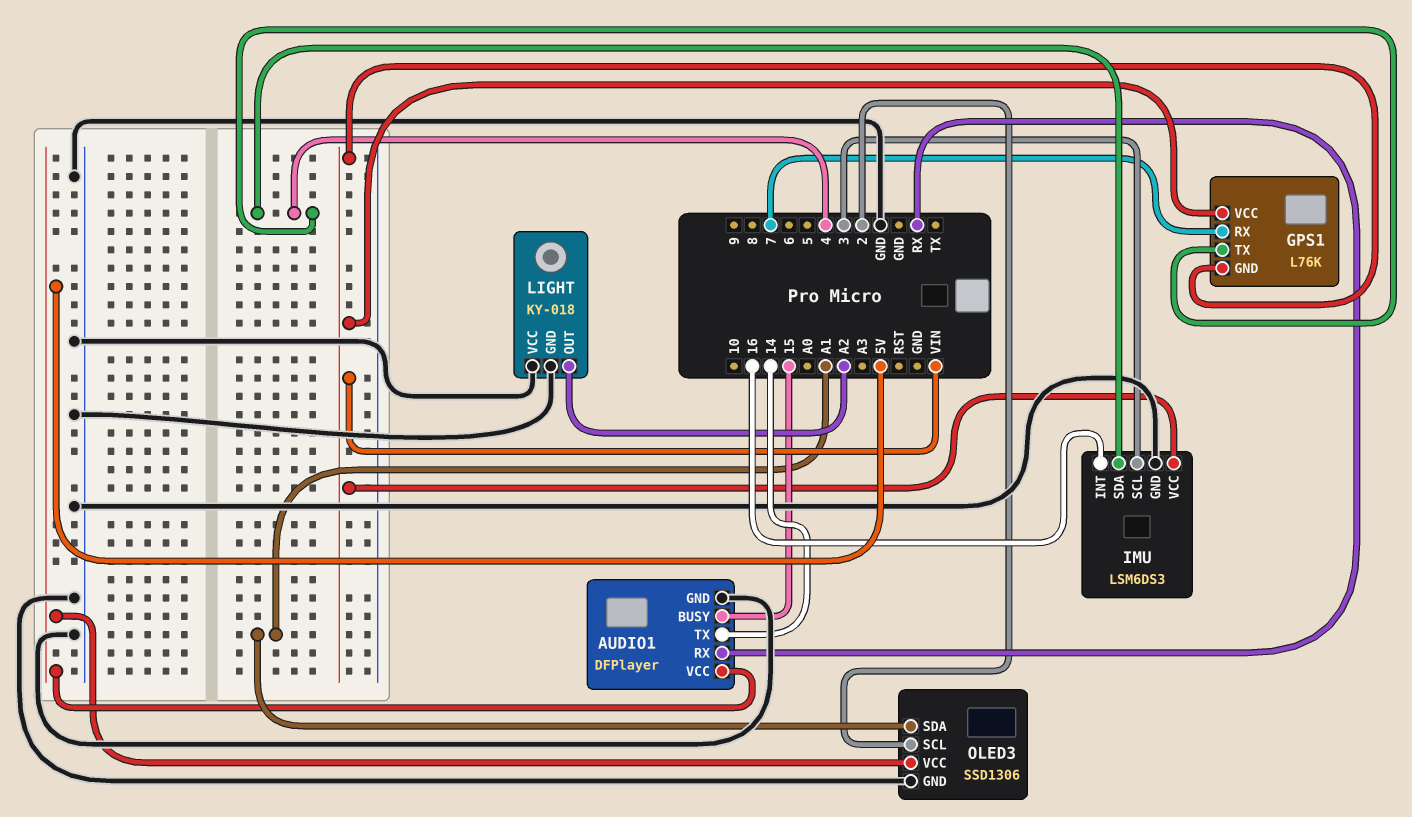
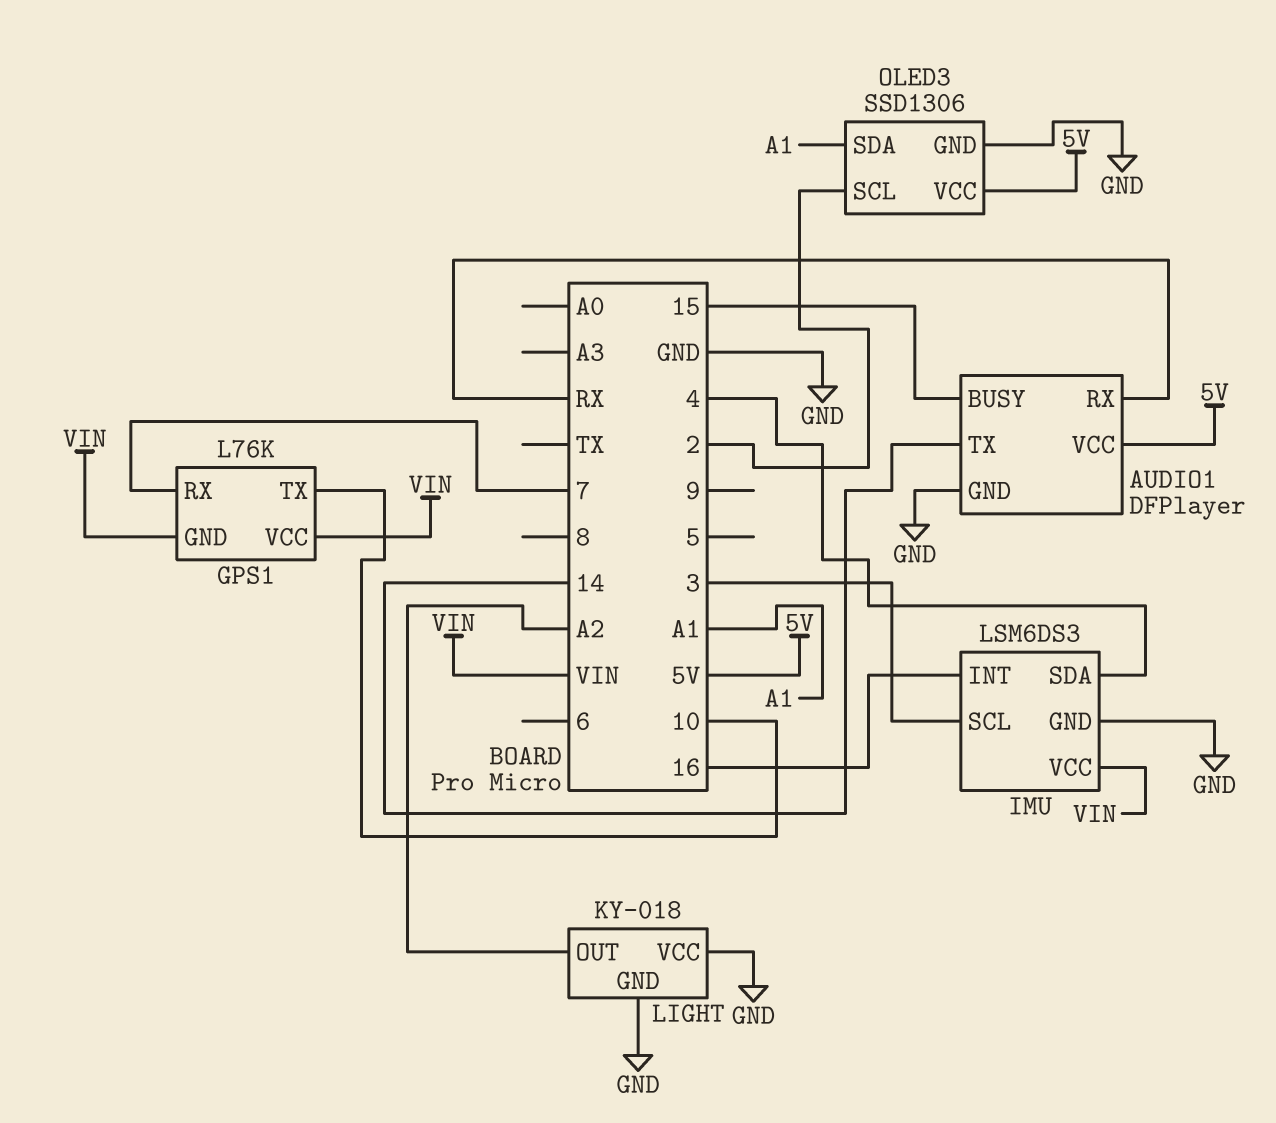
GPS1 pin TX: 4 -> 10

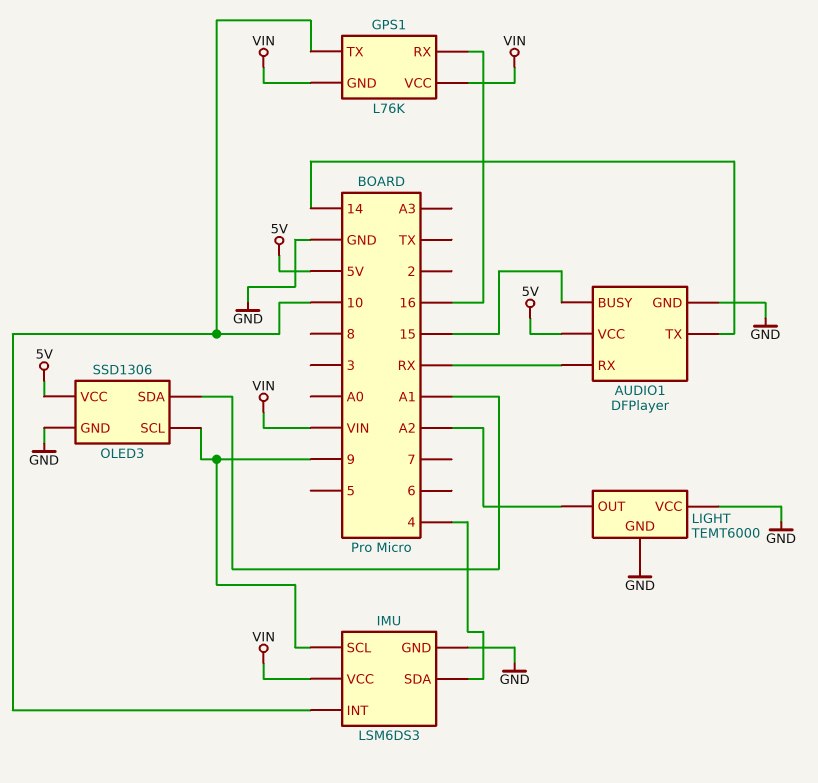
GPS1 pin RX: 7 -> 16
IMU pin INT: 16 -> 10
IMU pin SCL: 3 -> 9
LIGHT: KY-018 -> TEMT6000
OLED3 pin SCL: 2 -> 9

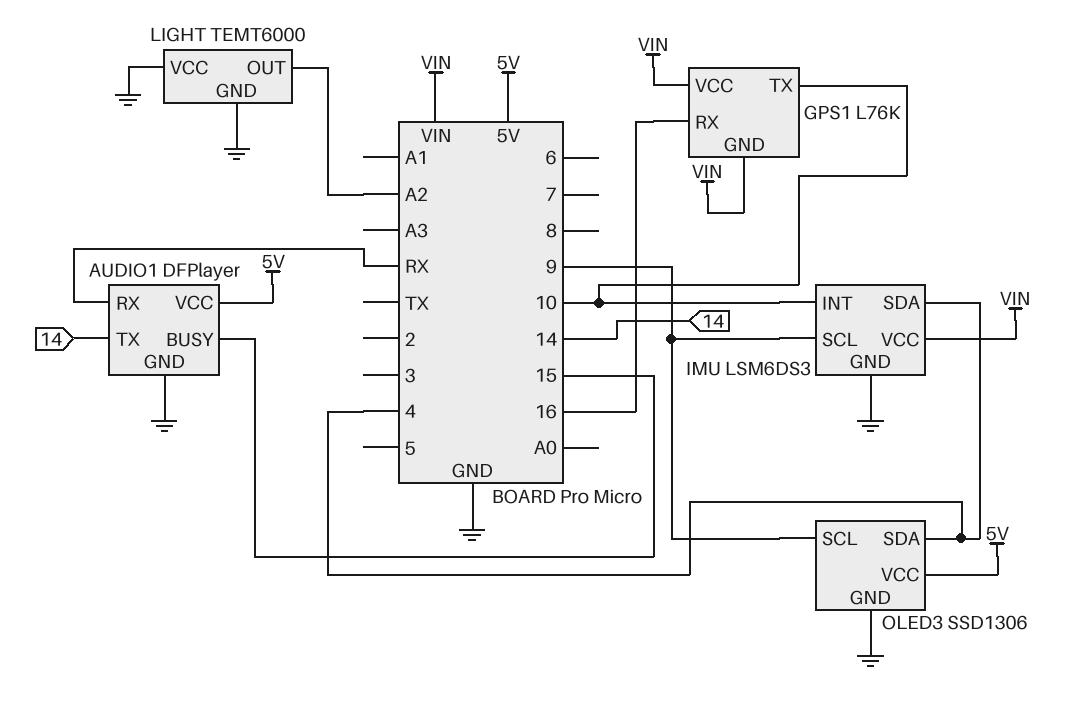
OLED3 pin SDA: A1 -> 4

